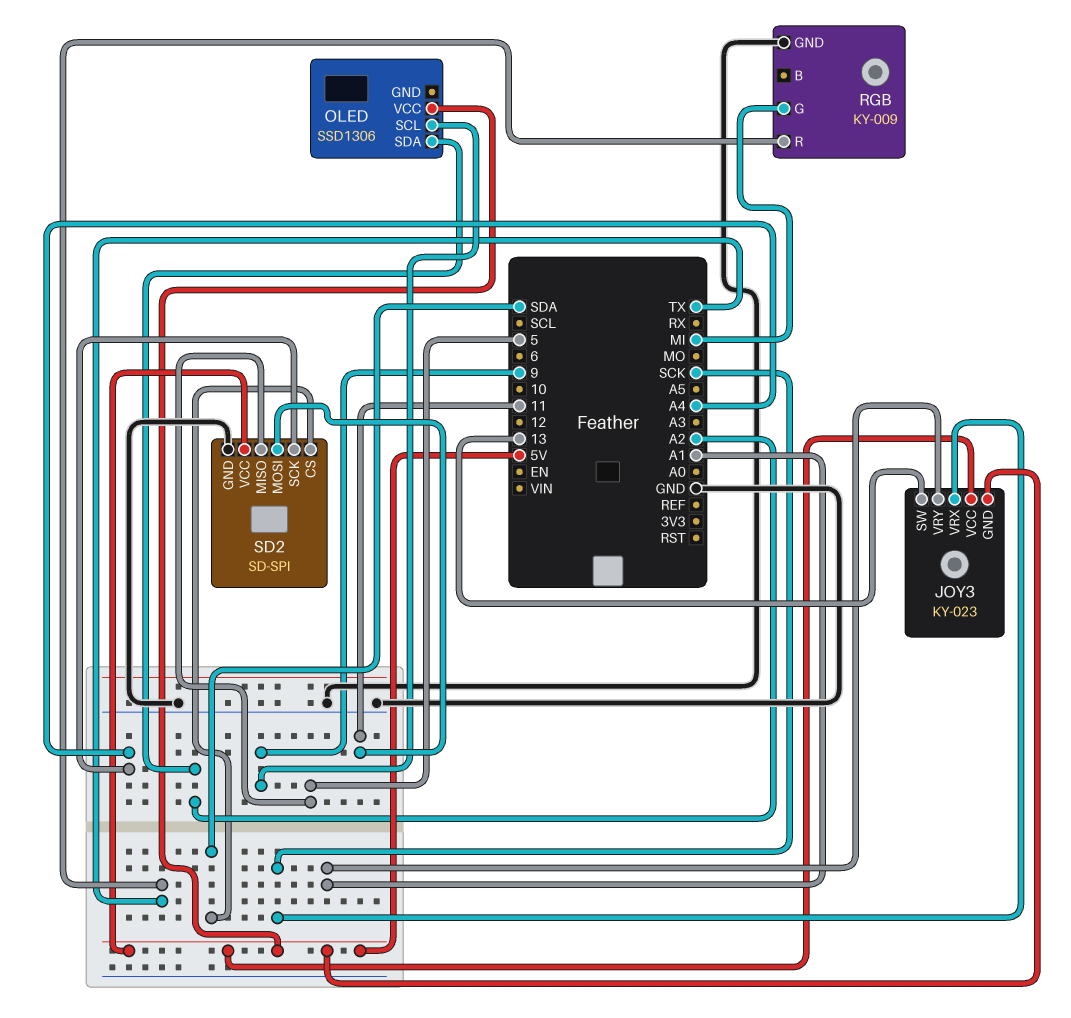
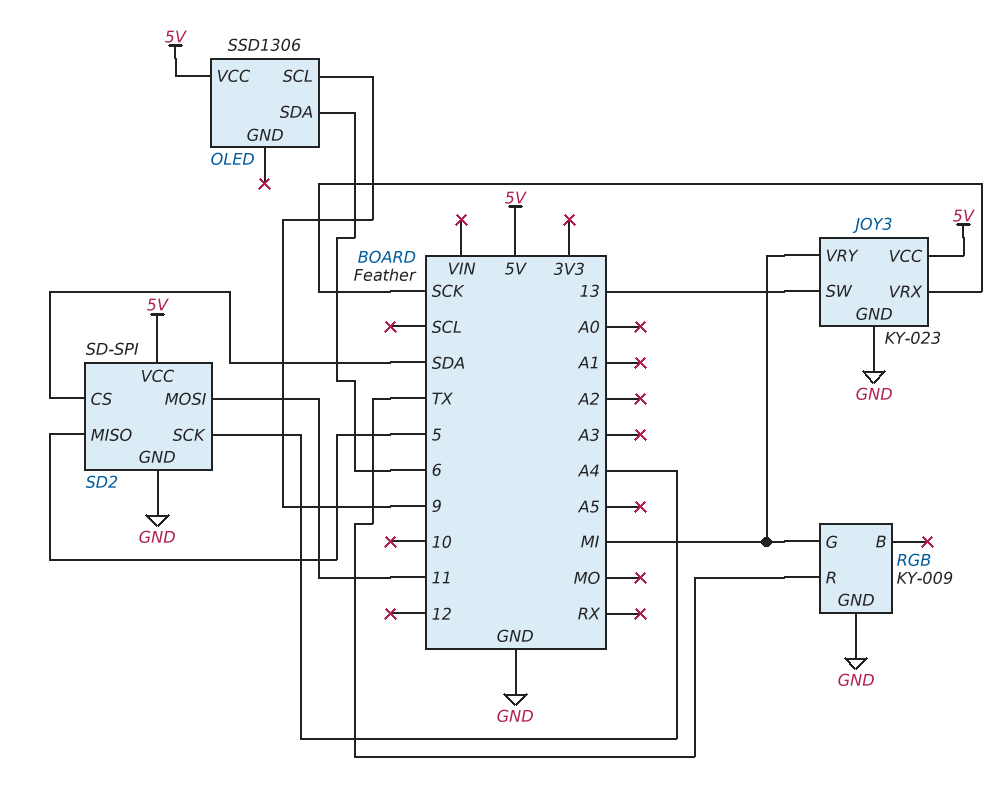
JOY3 pin GND: 5V -> GND
JOY3 pin VRY: A1 -> MI
OLED pin SDA: A2 -> 6

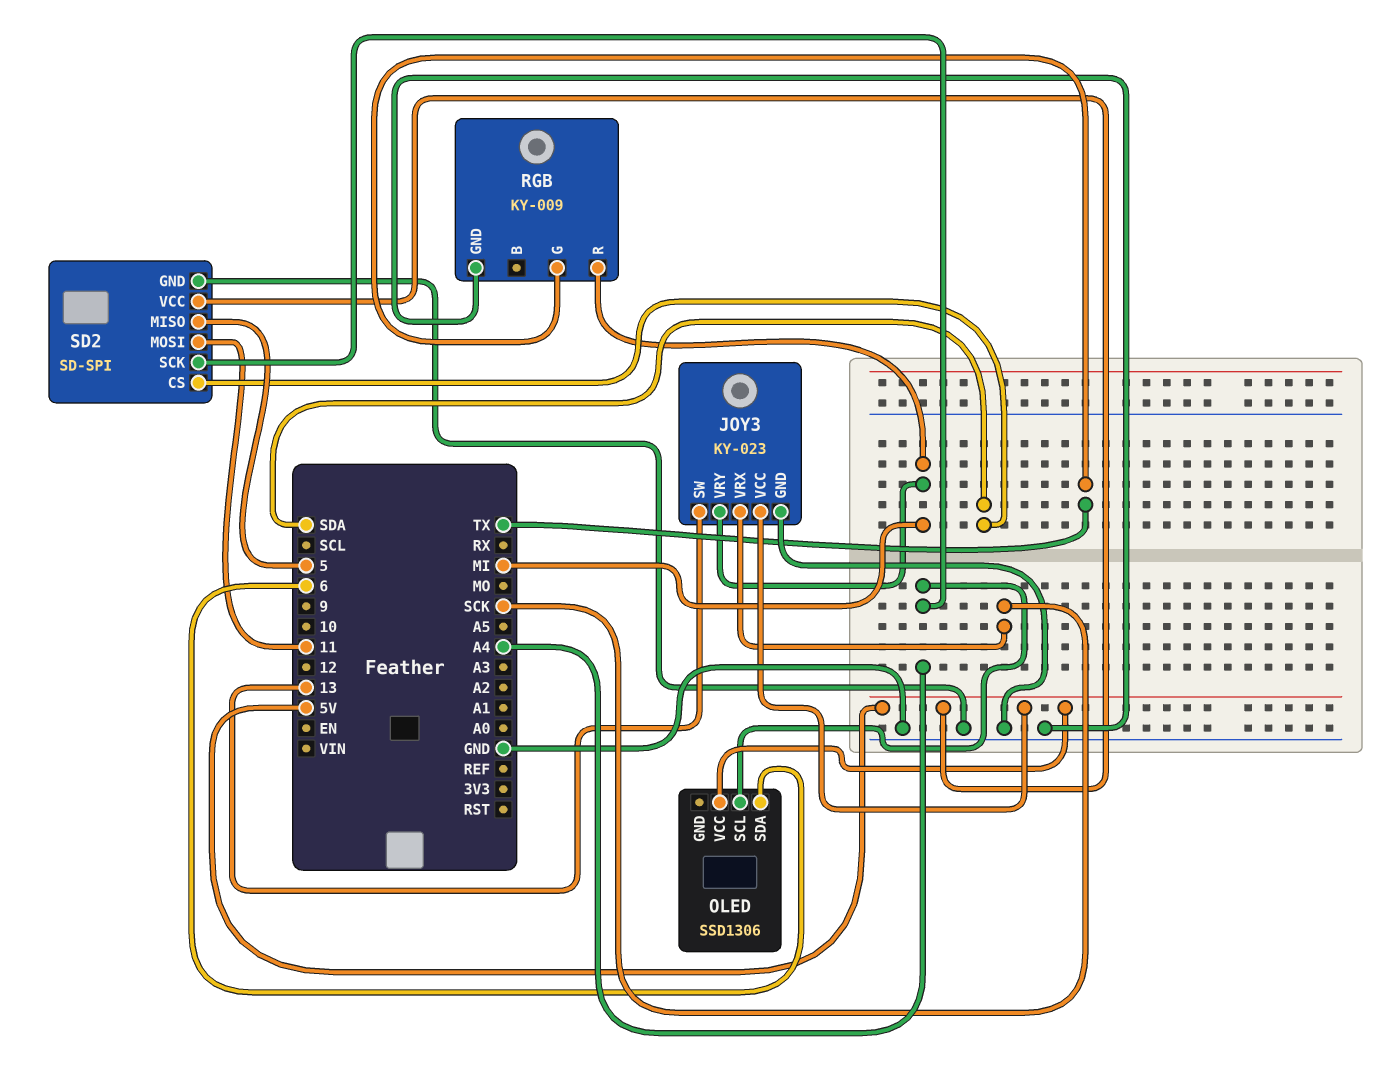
OLED pin SCL: 9 -> A4
RGB pin G: MI -> TX
RGB pin R: TX -> MI

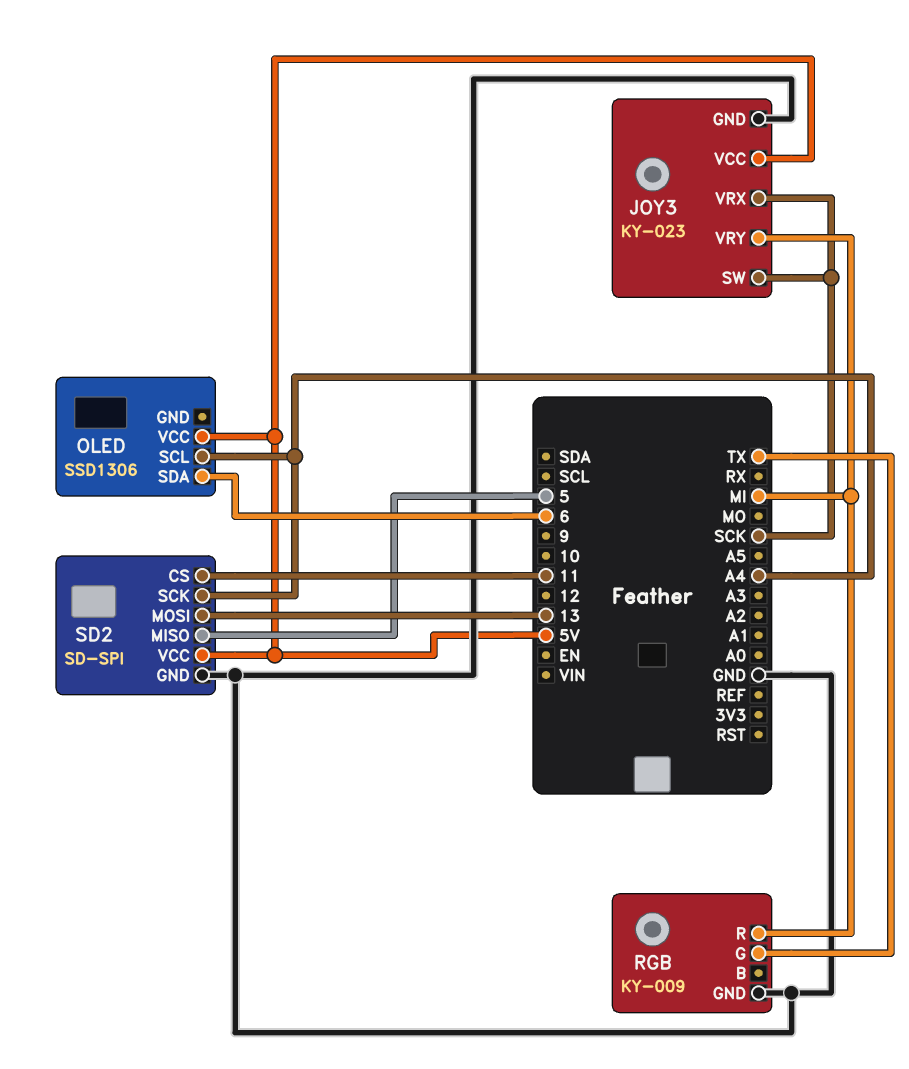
JOY3 pin SW: 13 -> SCK
SD2 pin CS: SDA -> 11
SD2 pin MOSI: 11 -> 13

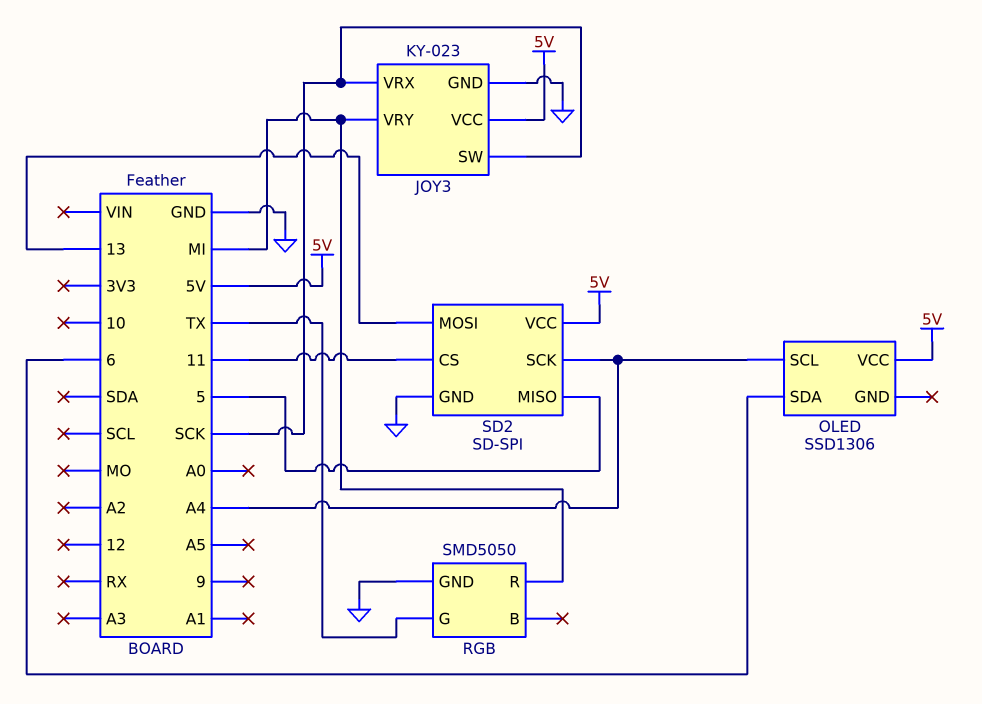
RGB: KY-009 -> SMD5050

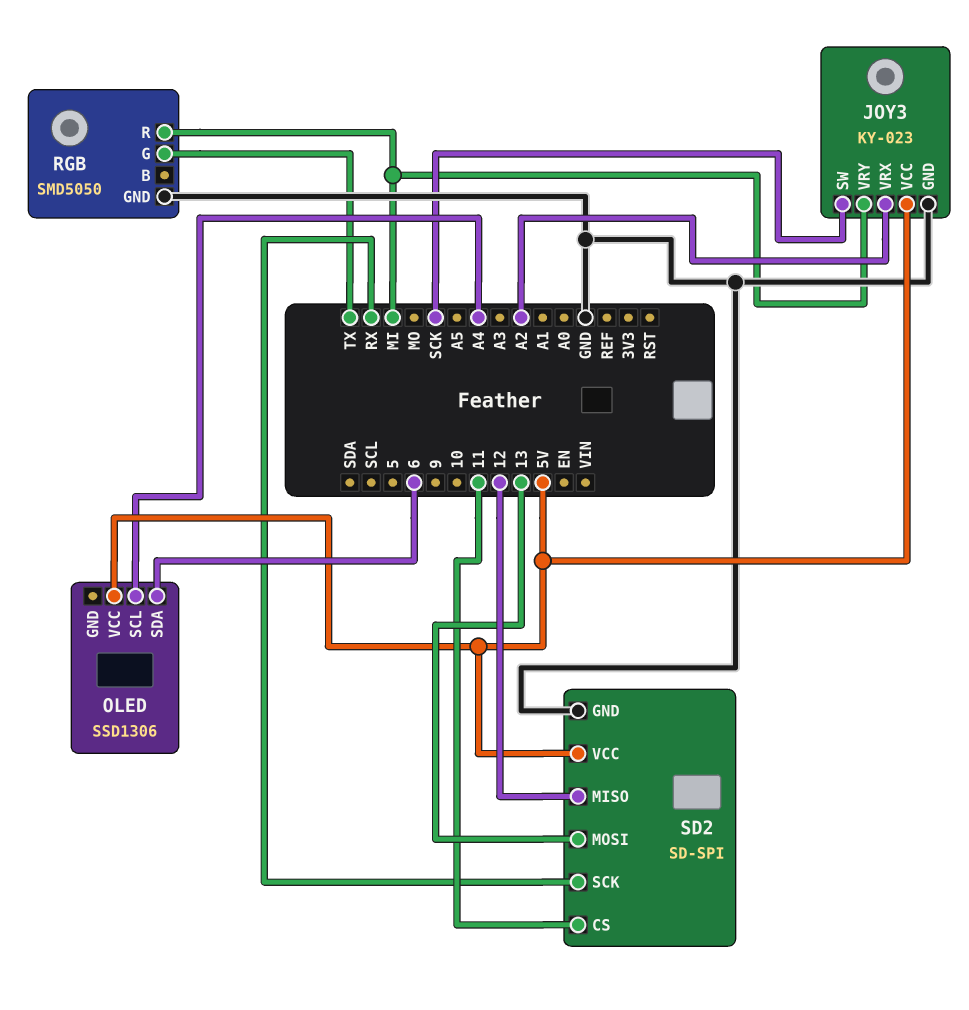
JOY3 pin VRX: SCK -> A2
SD2 pin MISO: 5 -> 12
SD2 pin SCK: A4 -> RX

